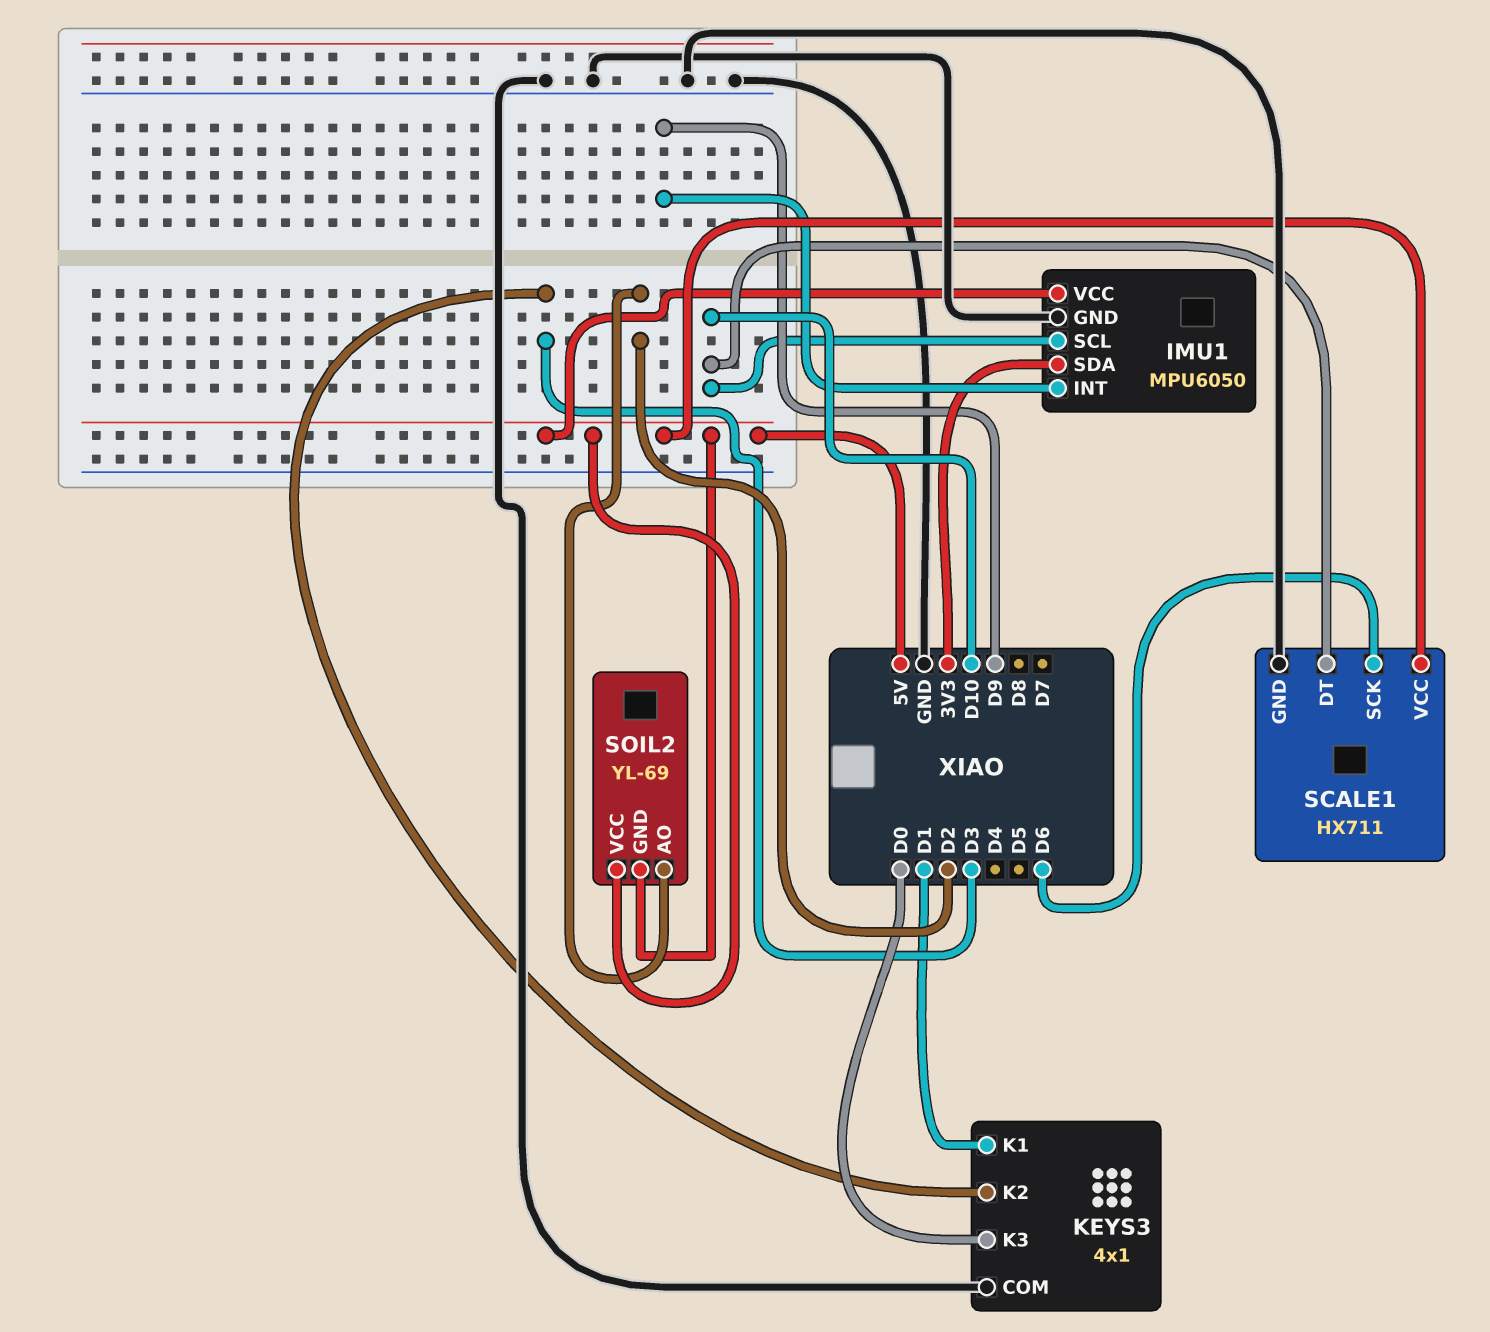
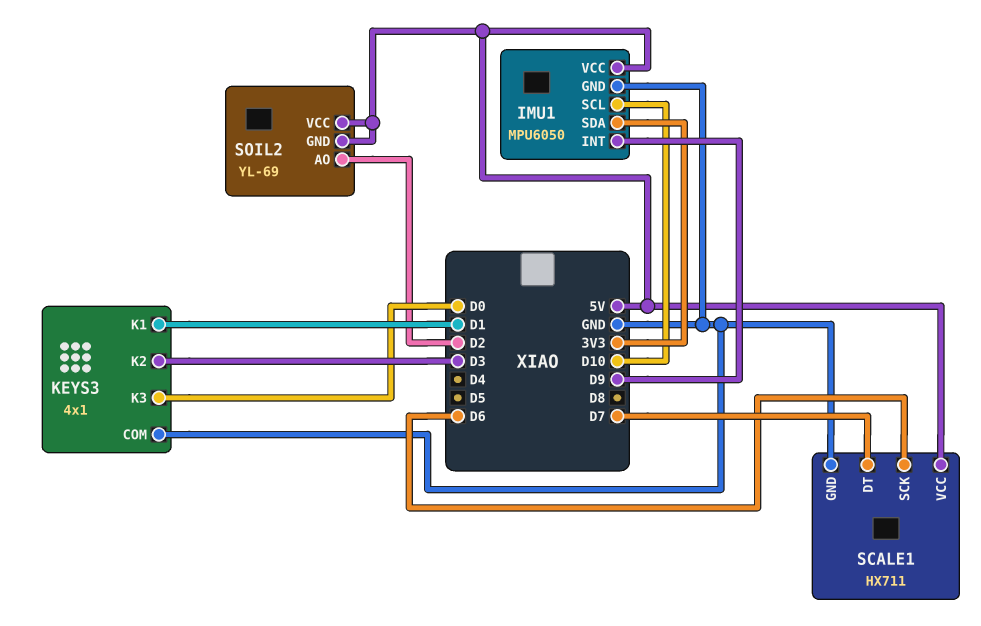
SCALE1 pin DT: D10 -> D7

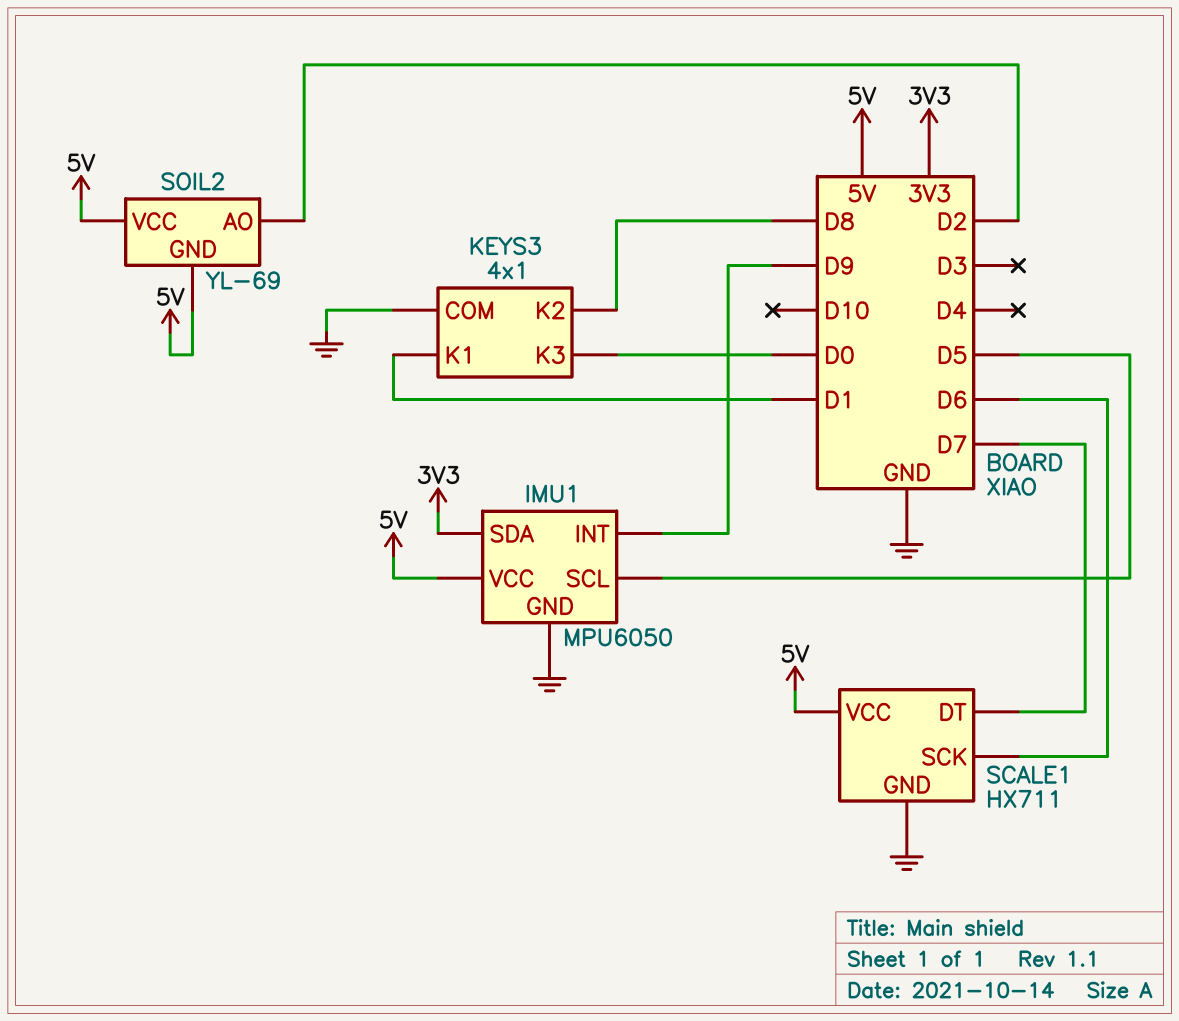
IMU1 pin SCL: D10 -> D5
KEYS3 pin K2: D3 -> D8

